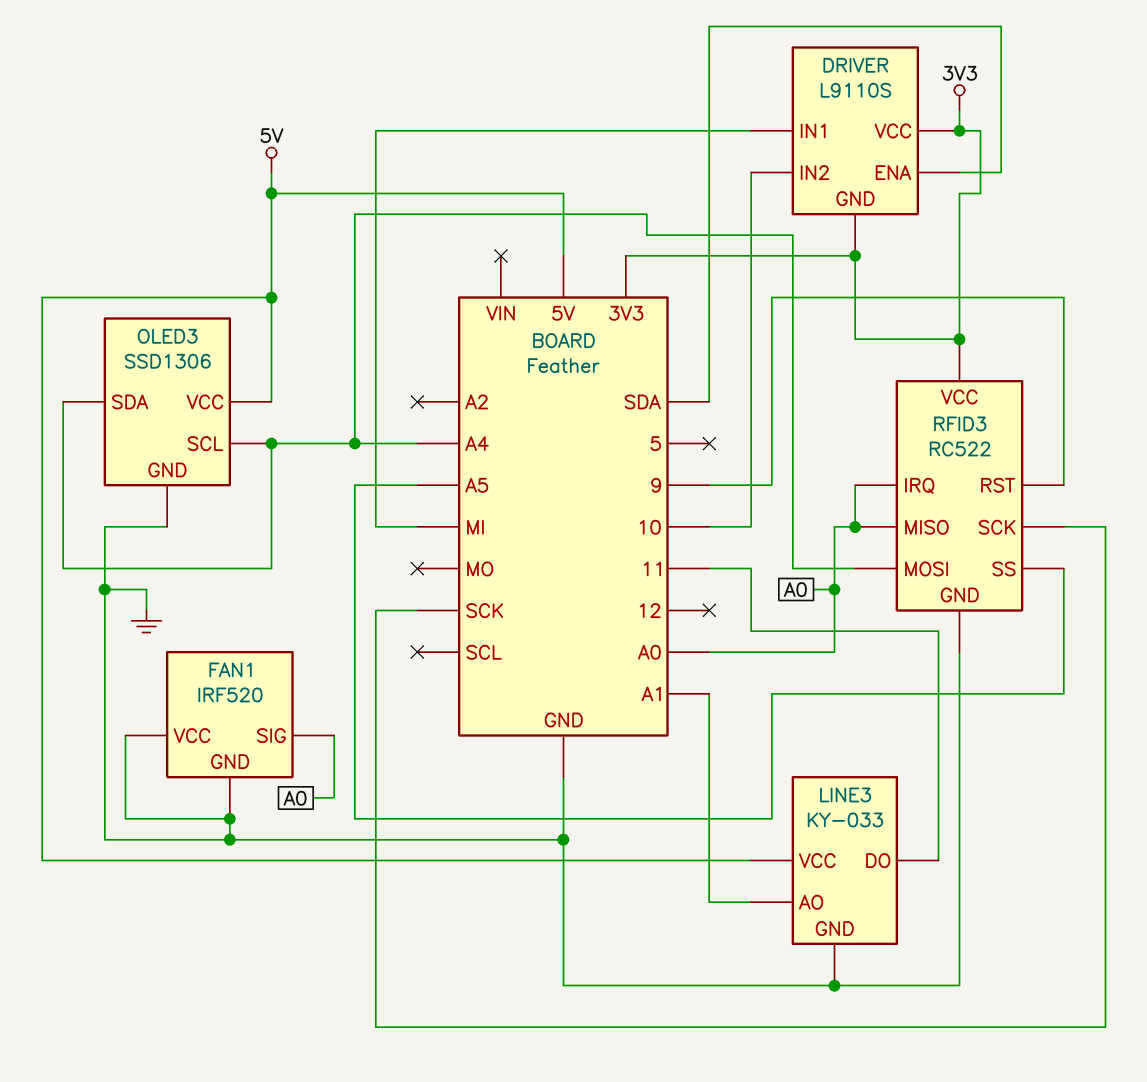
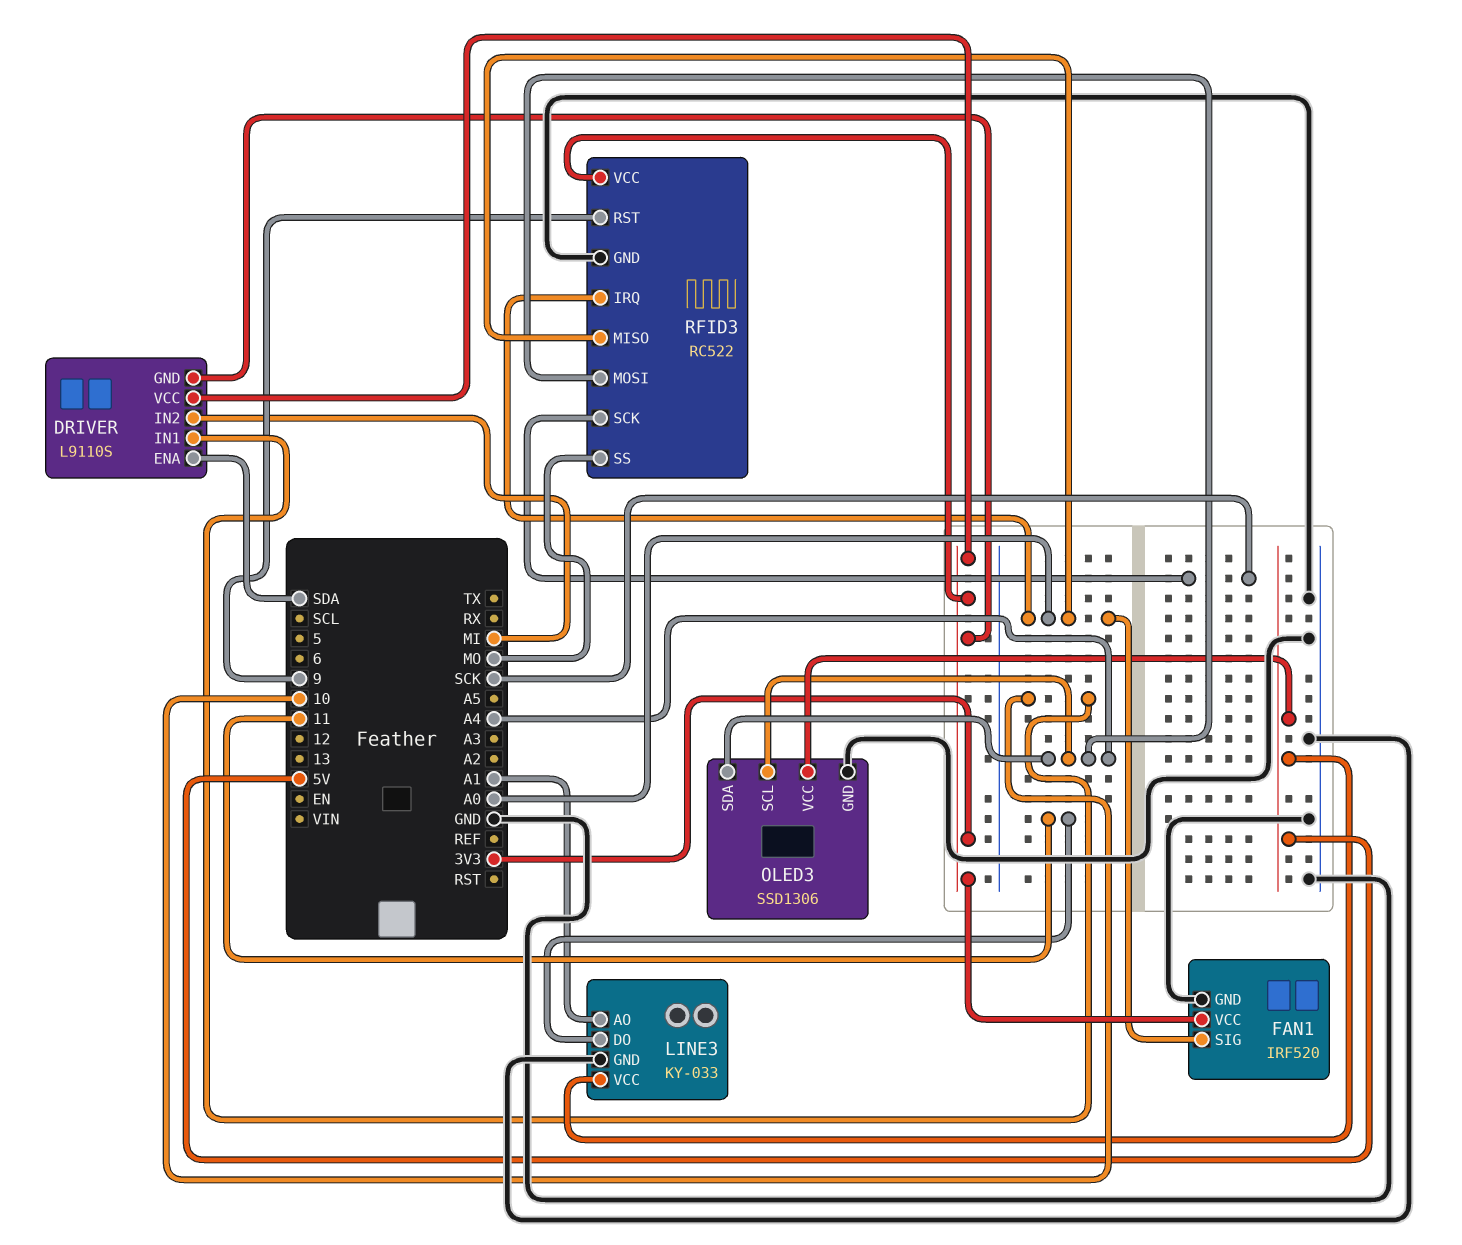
DRIVER pin IN1: MI -> 10
DRIVER pin IN2: 10 -> MI
FAN1 pin VCC: GND -> 3V3
RFID3 pin SS: A5 -> MO

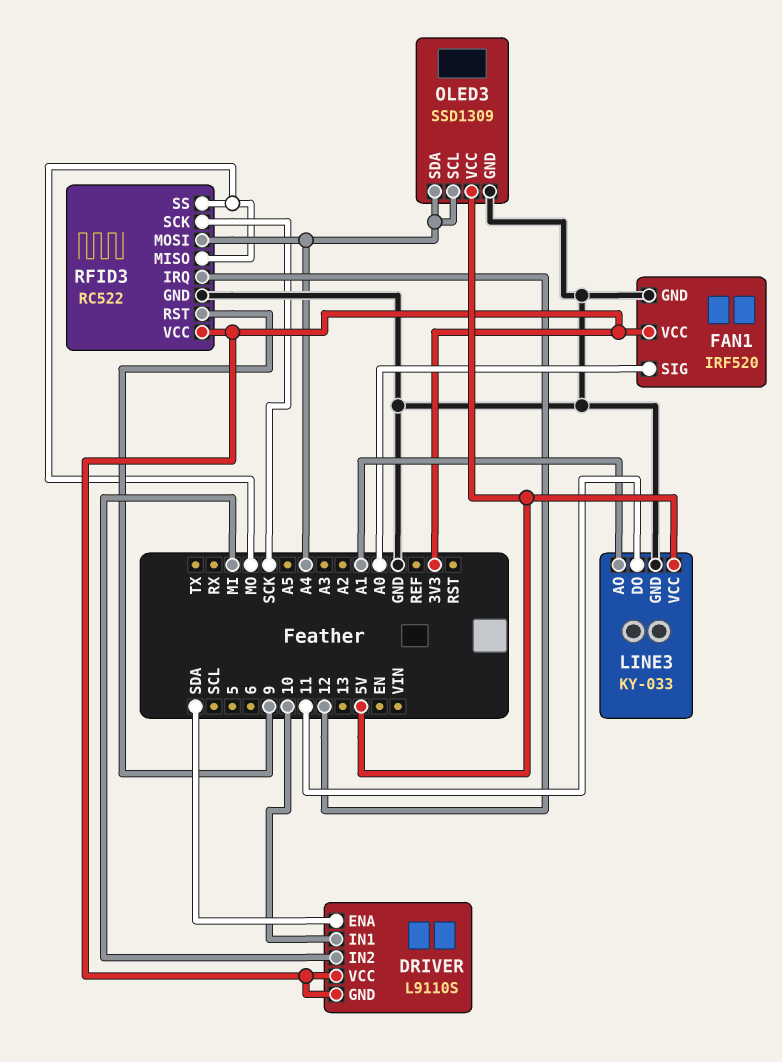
OLED3: SSD1306 -> SSD1309
RFID3 pin IRQ: A0 -> 12
RFID3 pin MISO: A0 -> MO

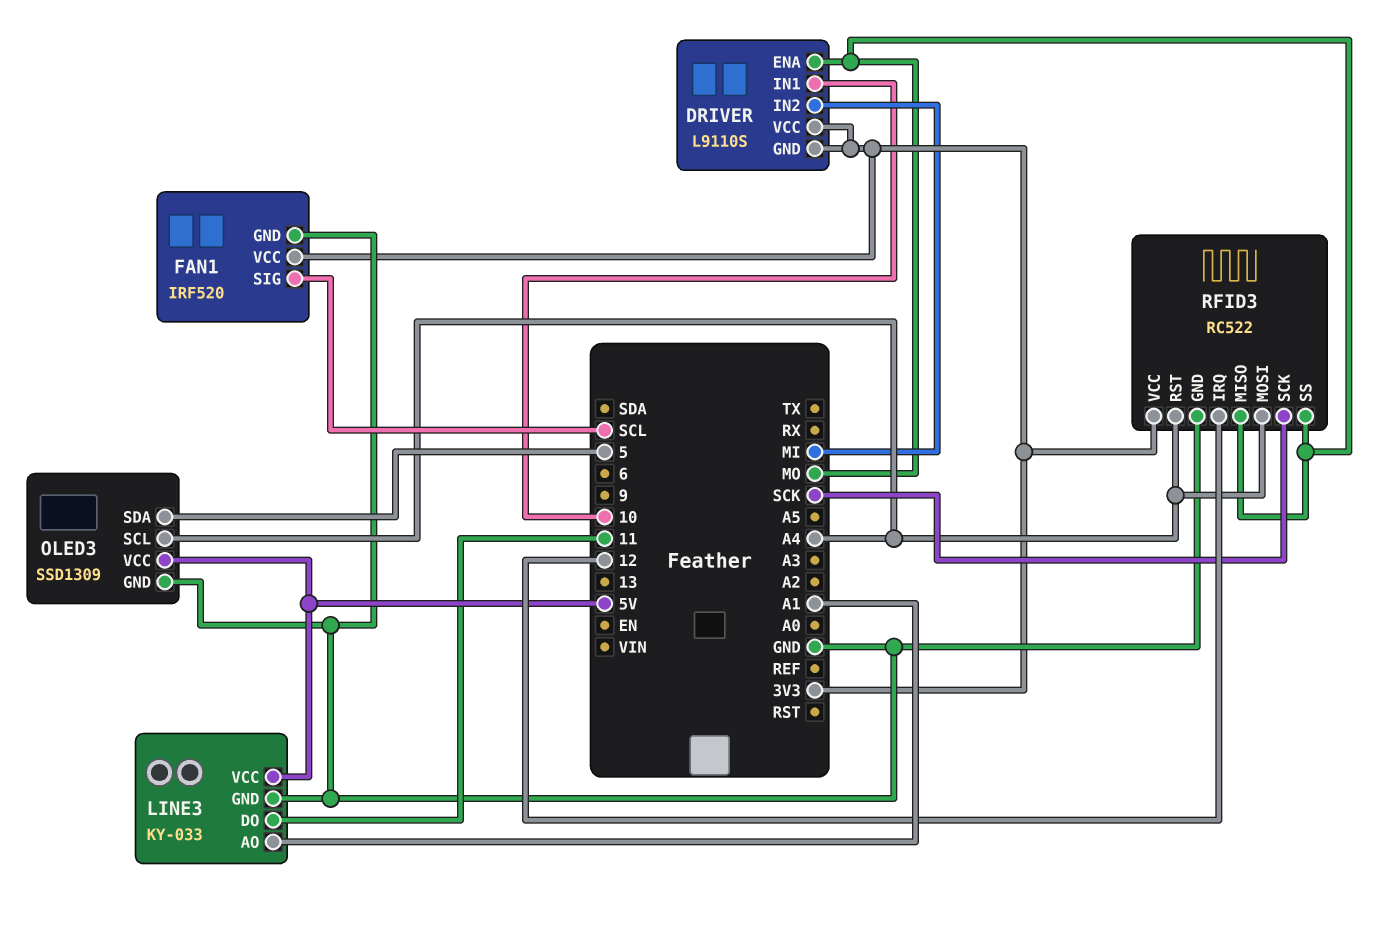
DRIVER pin ENA: SDA -> MO
FAN1 pin SIG: A0 -> SCL
OLED3 pin SDA: A4 -> 5
RFID3 pin RST: 9 -> A4

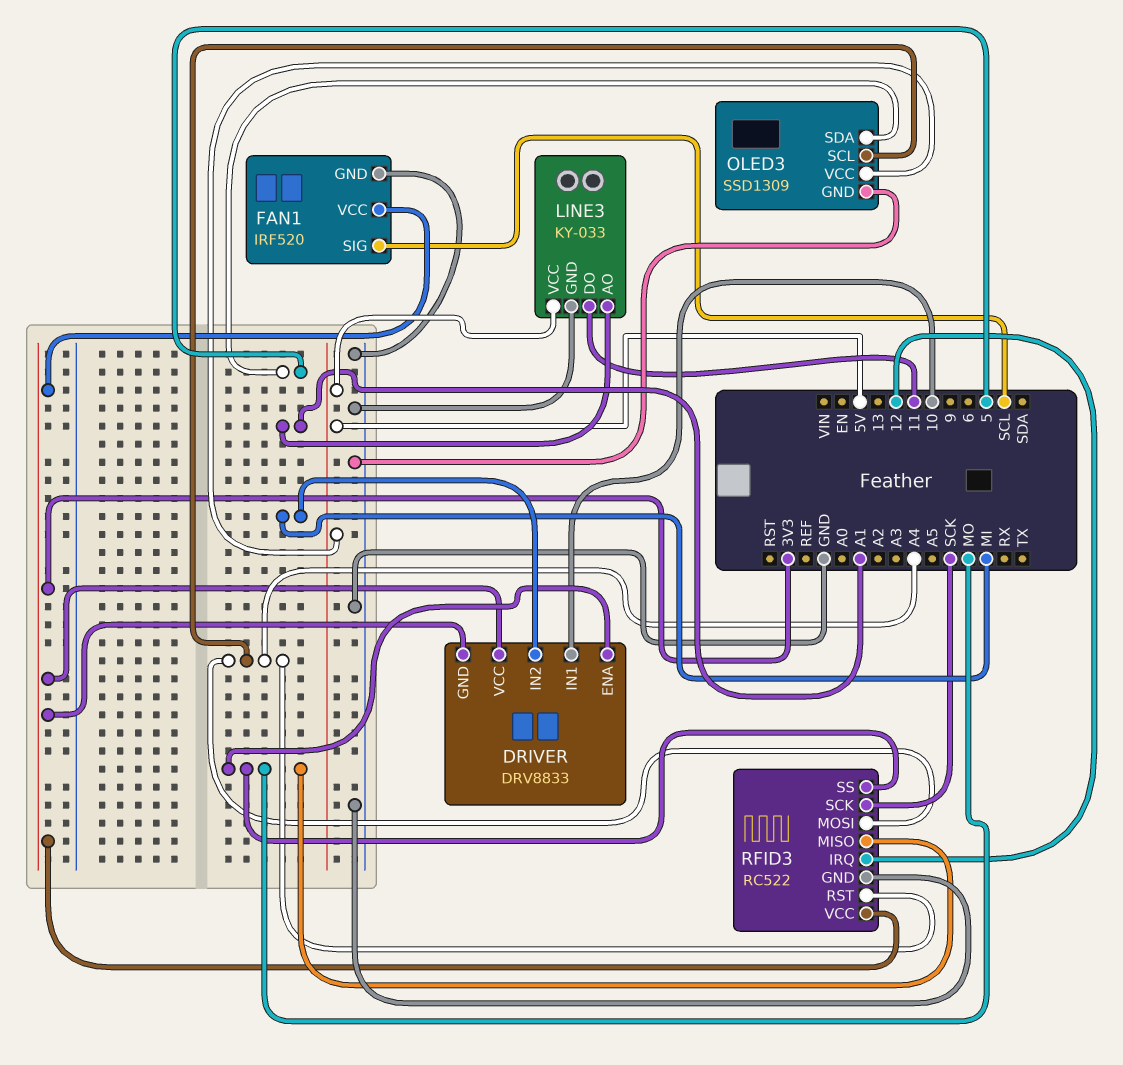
DRIVER: L9110S -> DRV8833

